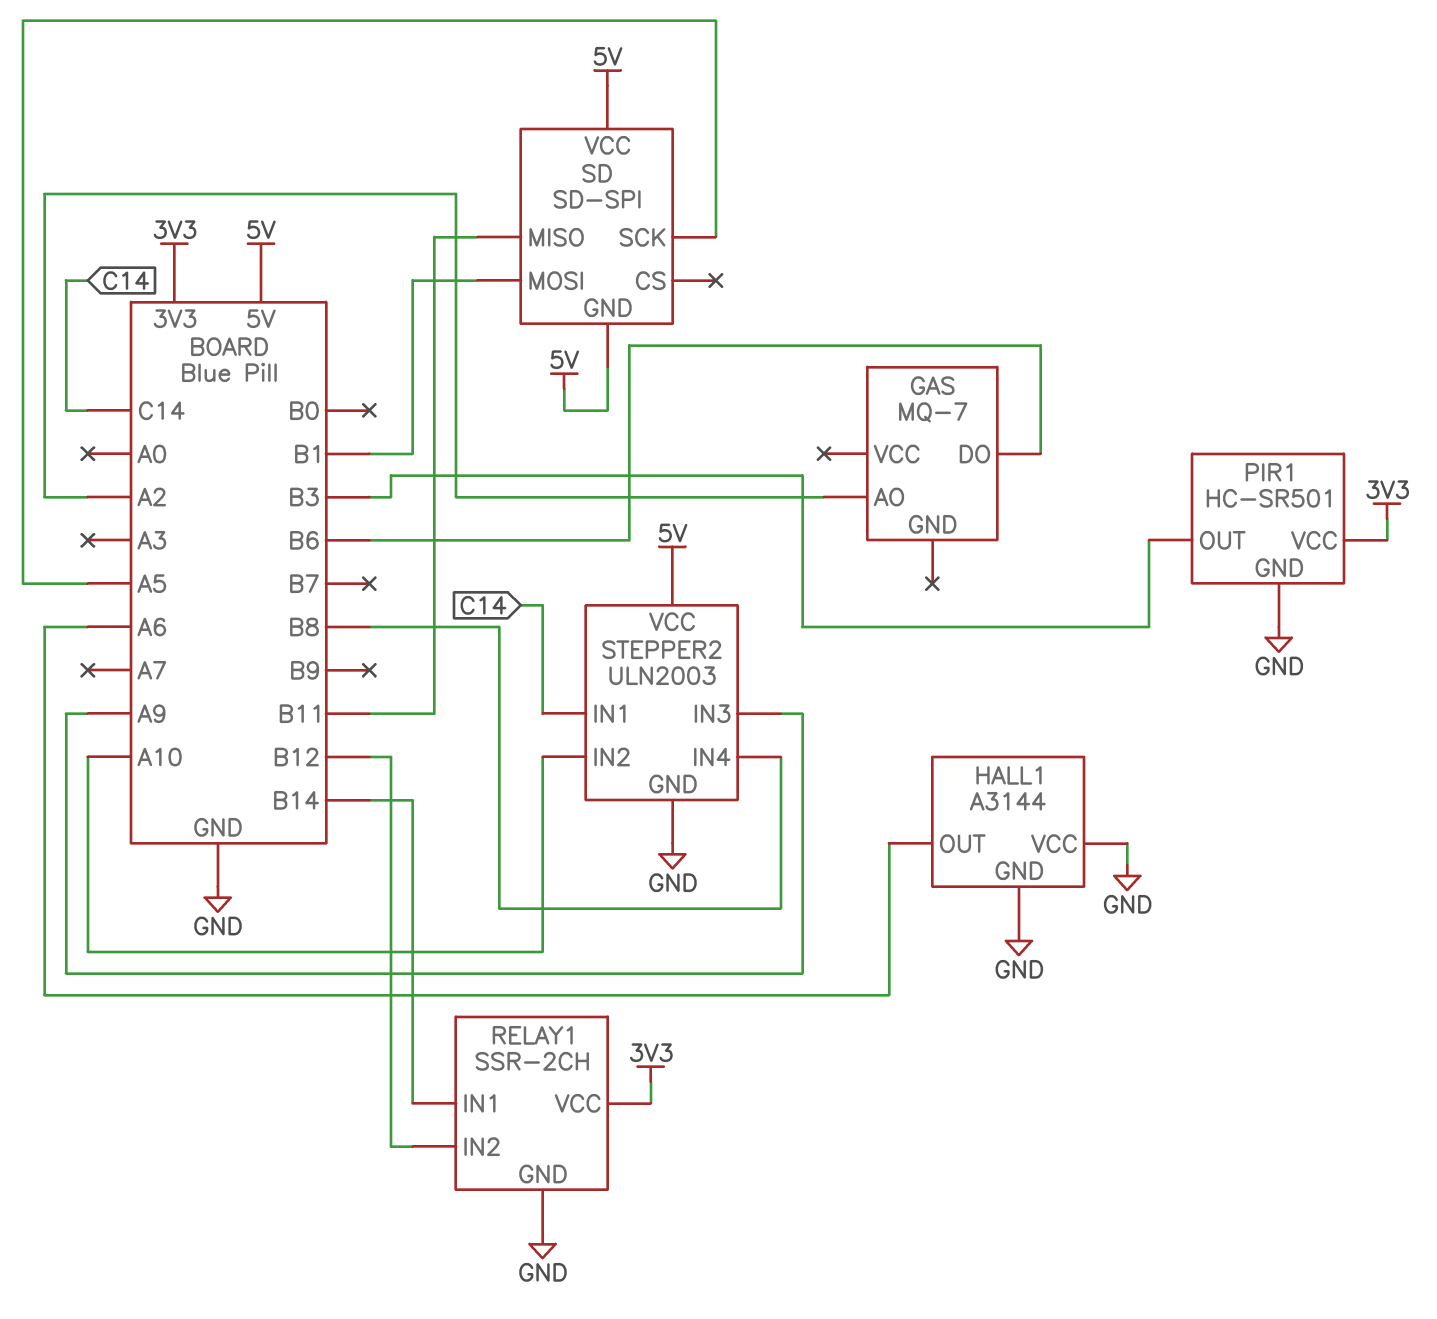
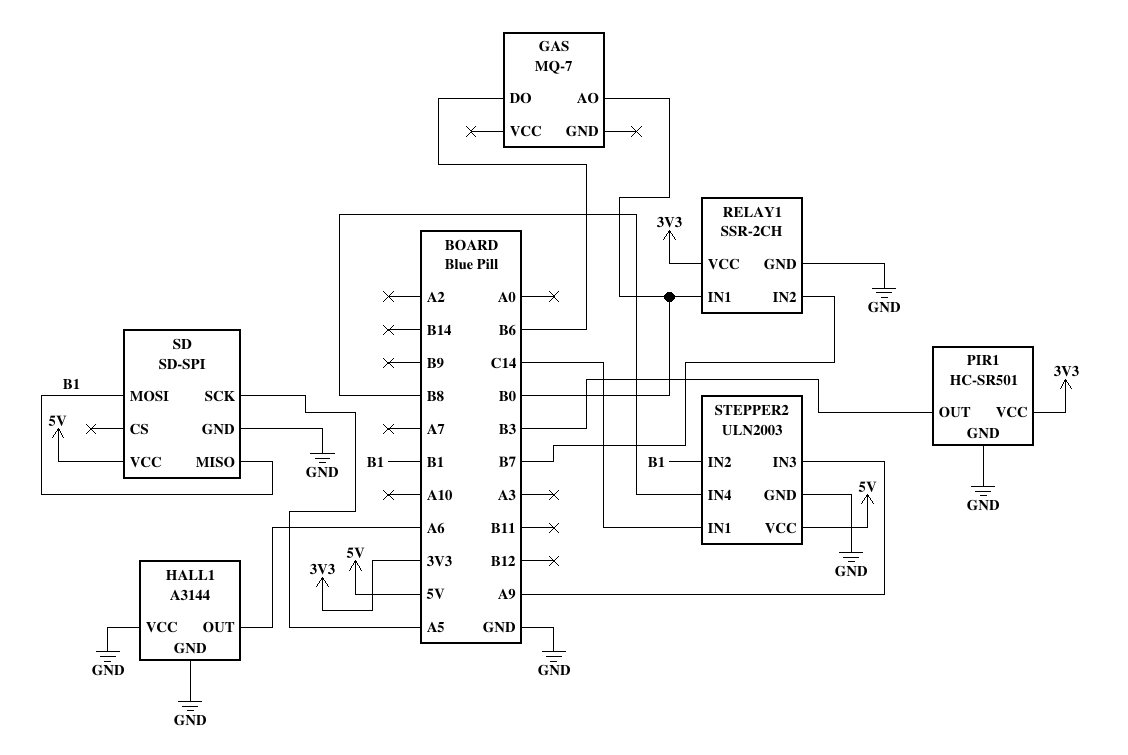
GAS pin AO: A2 -> B0
RELAY1 pin IN1: B14 -> B0
RELAY1 pin IN2: B12 -> B7
SD pin GND: 5V -> GND
SD pin MISO: B11 -> B1
STEPPER2 pin IN2: A10 -> B1

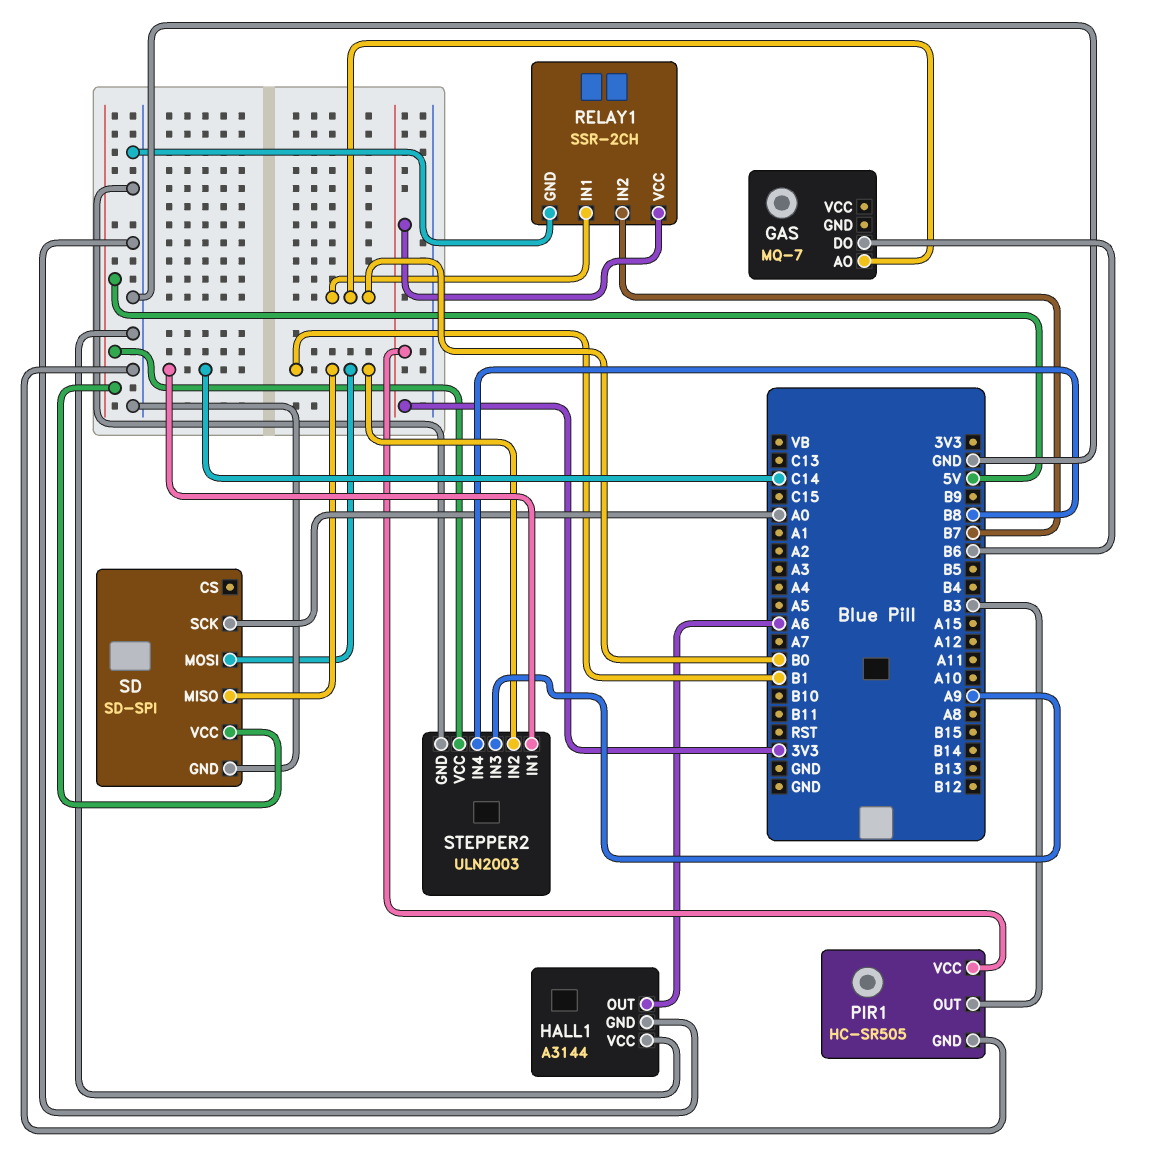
PIR1: HC-SR501 -> HC-SR505
SD pin SCK: A5 -> A0

